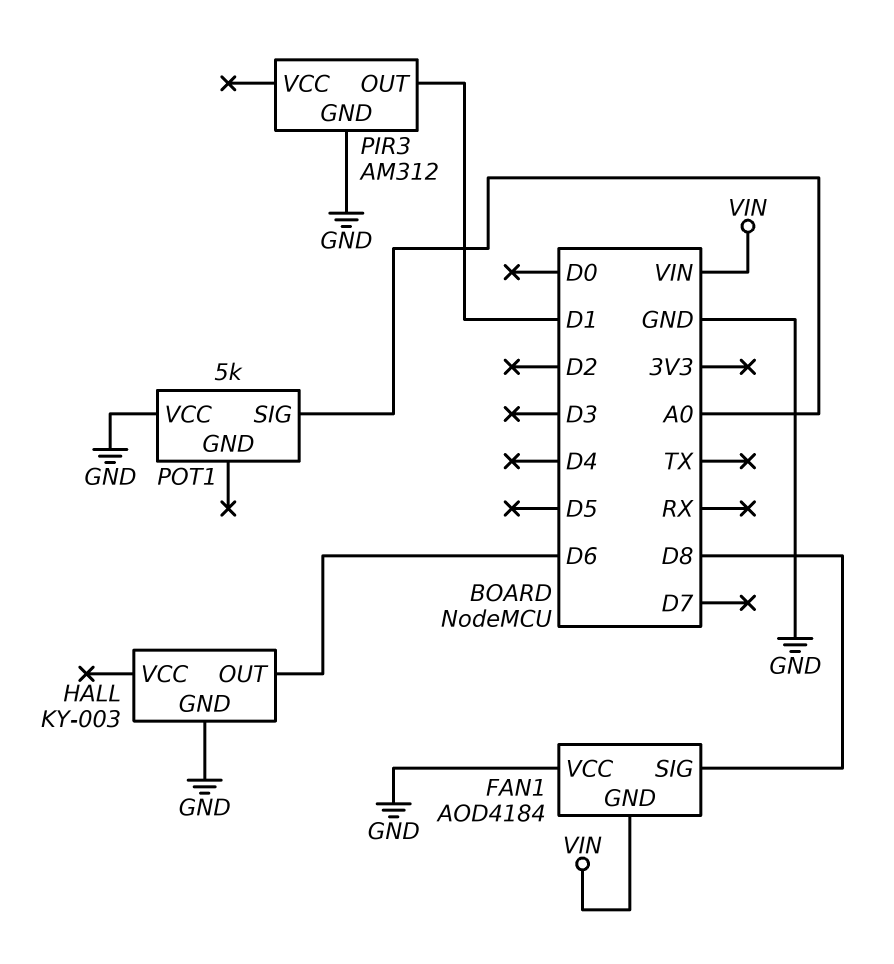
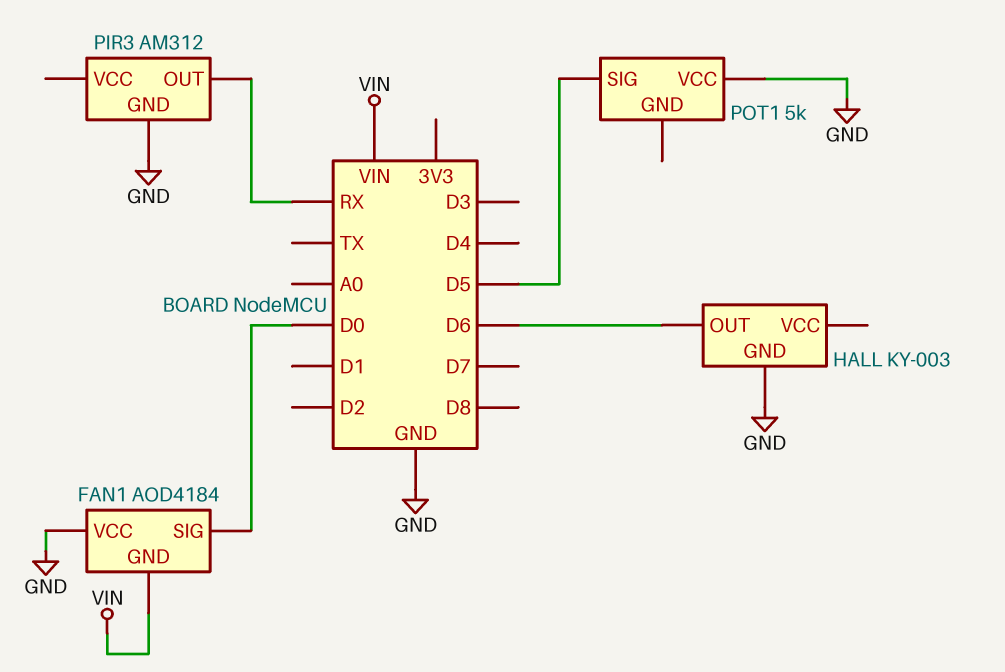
FAN1 pin SIG: D8 -> D0
PIR3 pin OUT: D1 -> RX
POT1 pin SIG: A0 -> D5

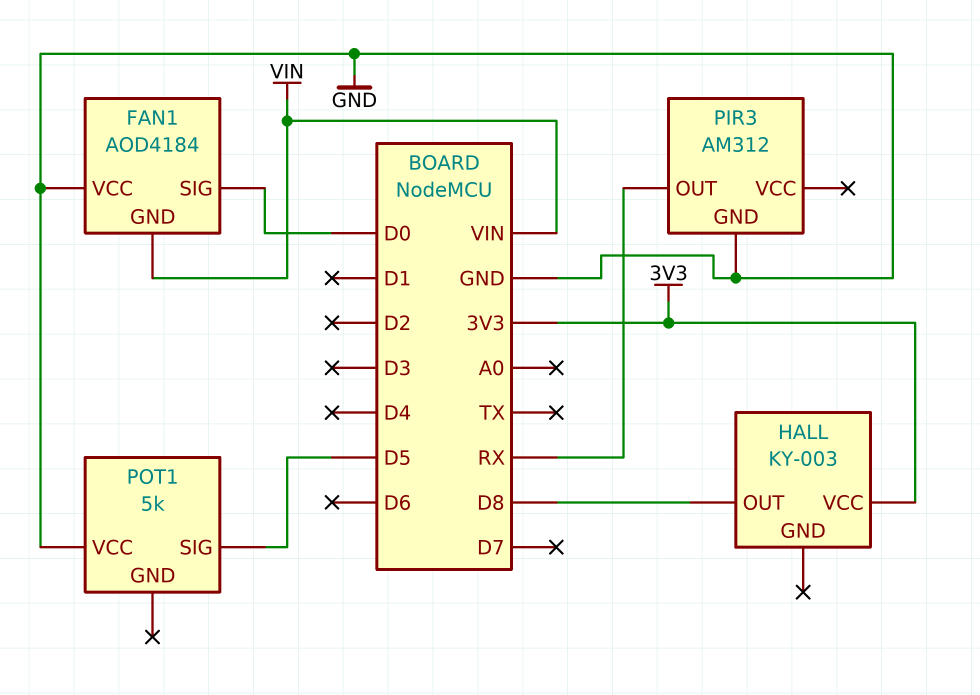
HALL pin GND: GND -> none
HALL pin OUT: D6 -> D8
HALL pin VCC: none -> 3V3

